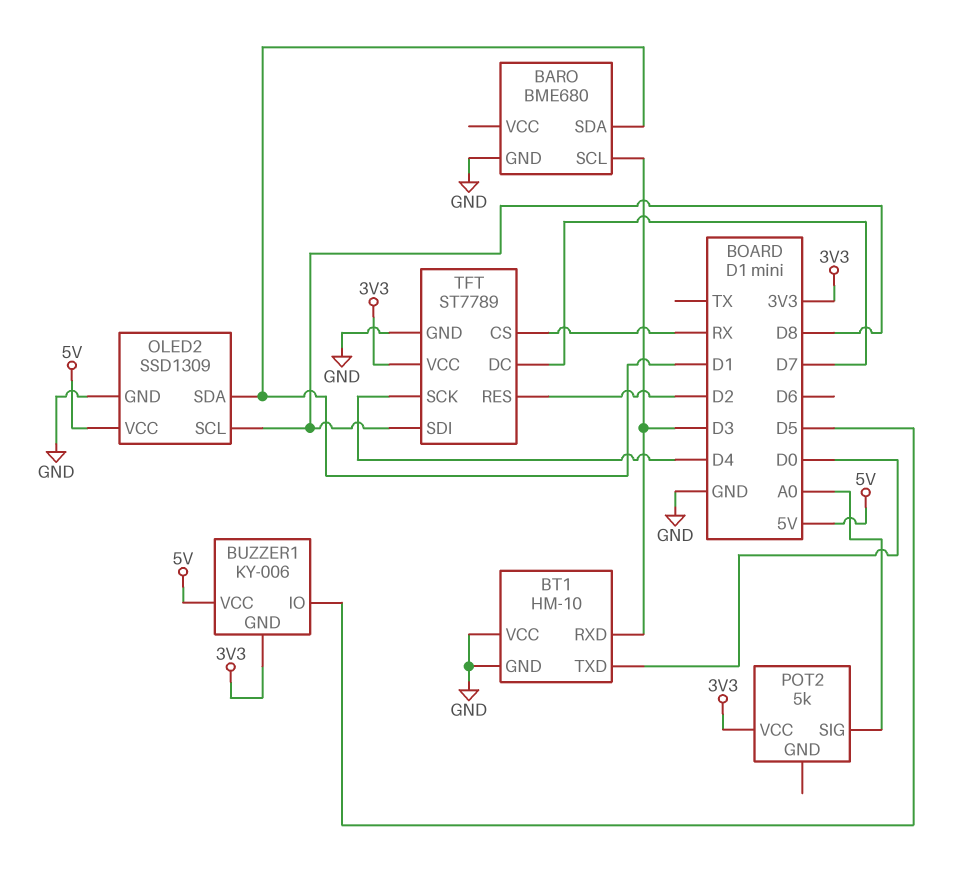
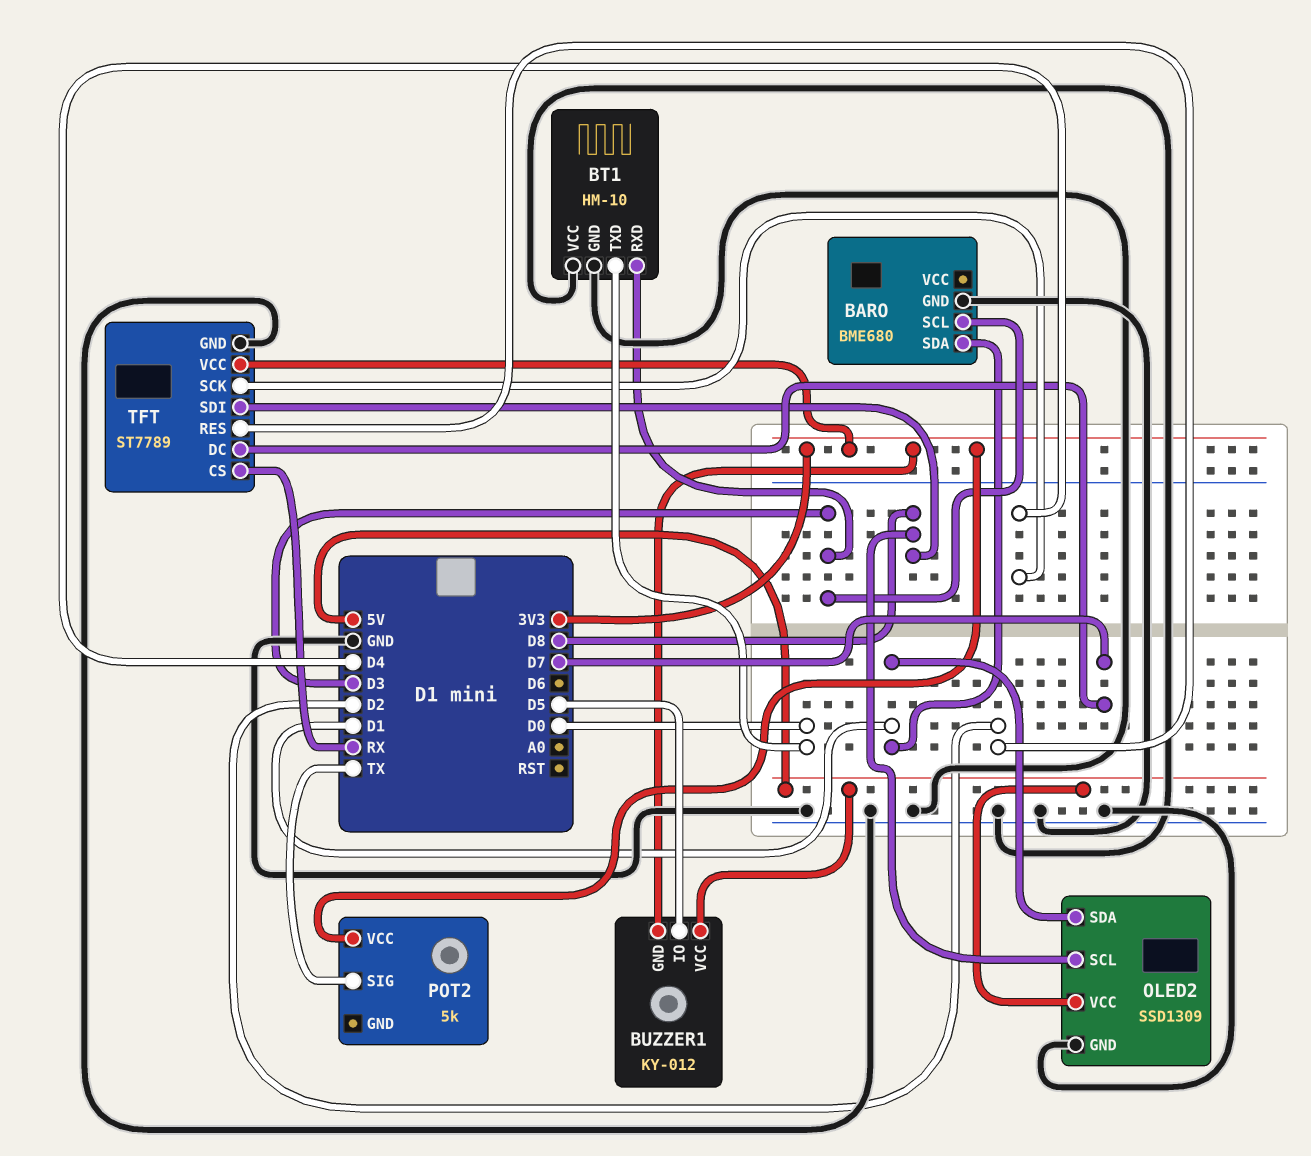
BUZZER1: KY-006 -> KY-012
POT2 pin SIG: A0 -> TX

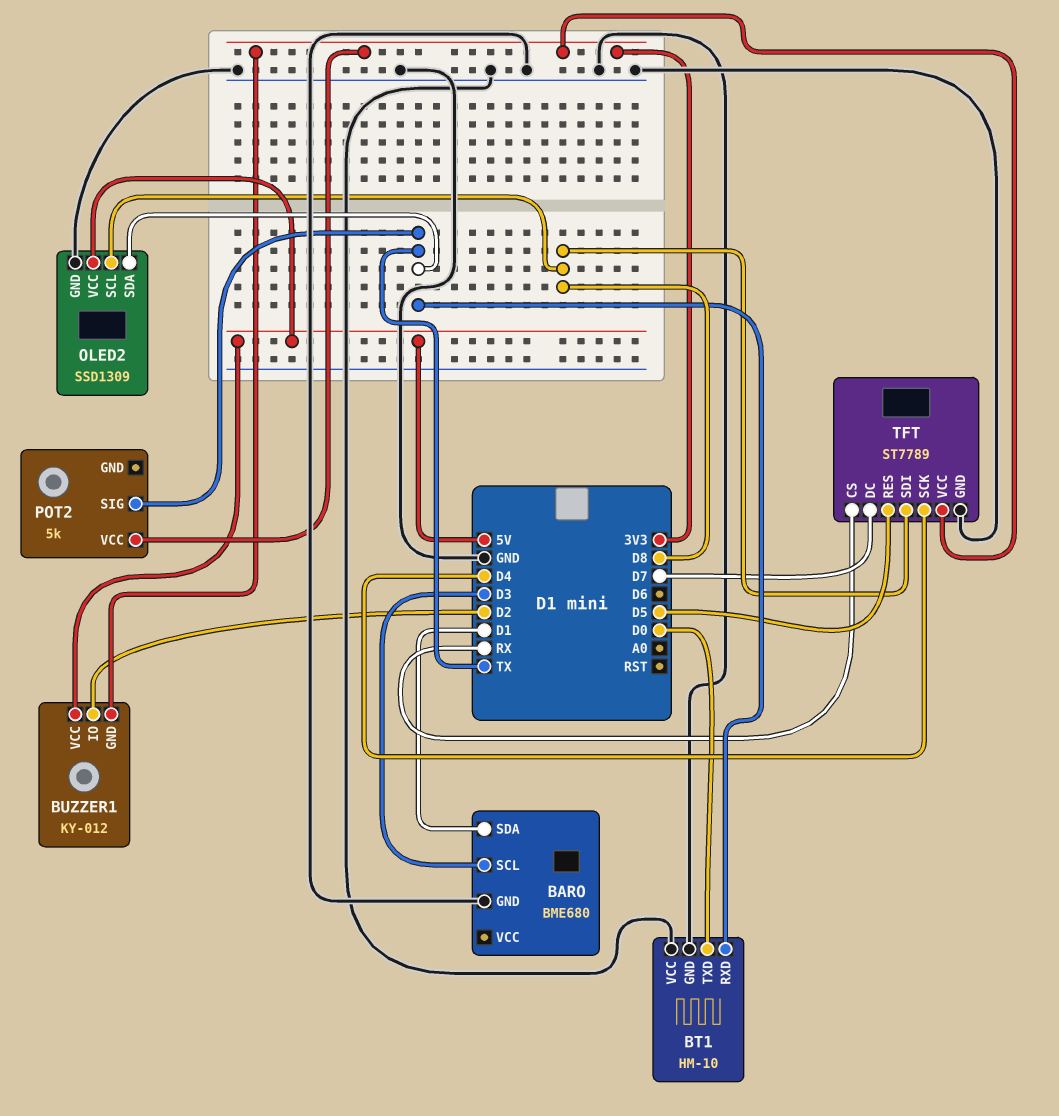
BT1 pin RXD: D3 -> TX
BUZZER1 pin IO: D5 -> D2
OLED2 pin SDA: D1 -> TX
TFT pin RES: D2 -> D5

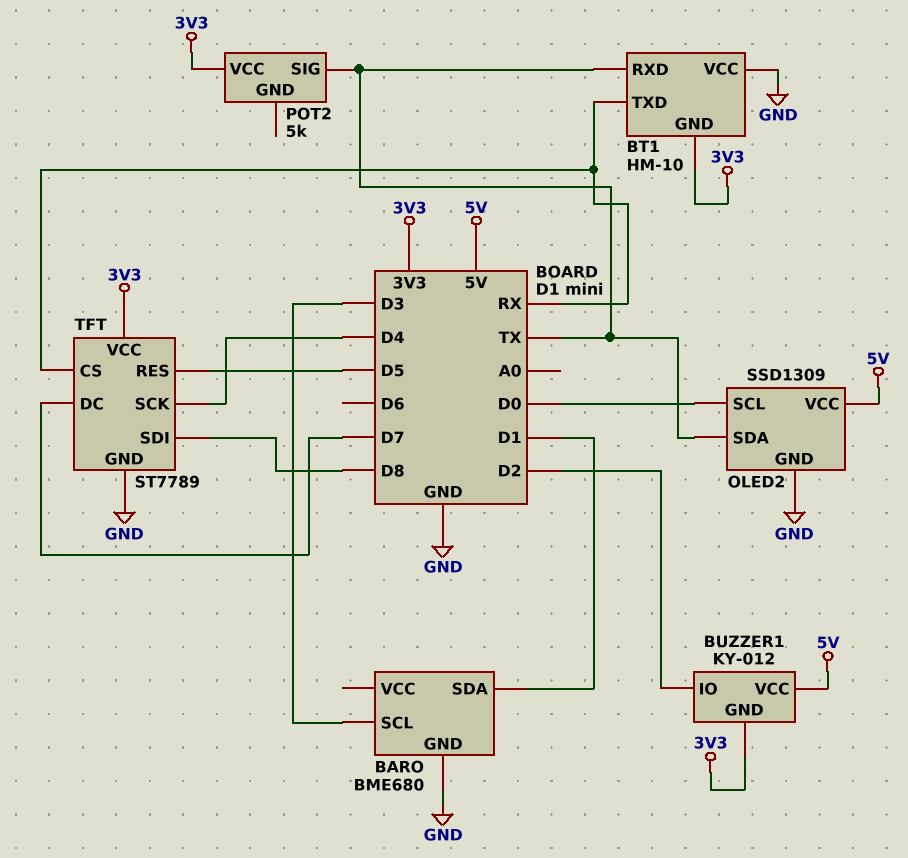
BT1 pin GND: GND -> 3V3
BT1 pin TXD: D0 -> RX
OLED2 pin SCL: D8 -> D0

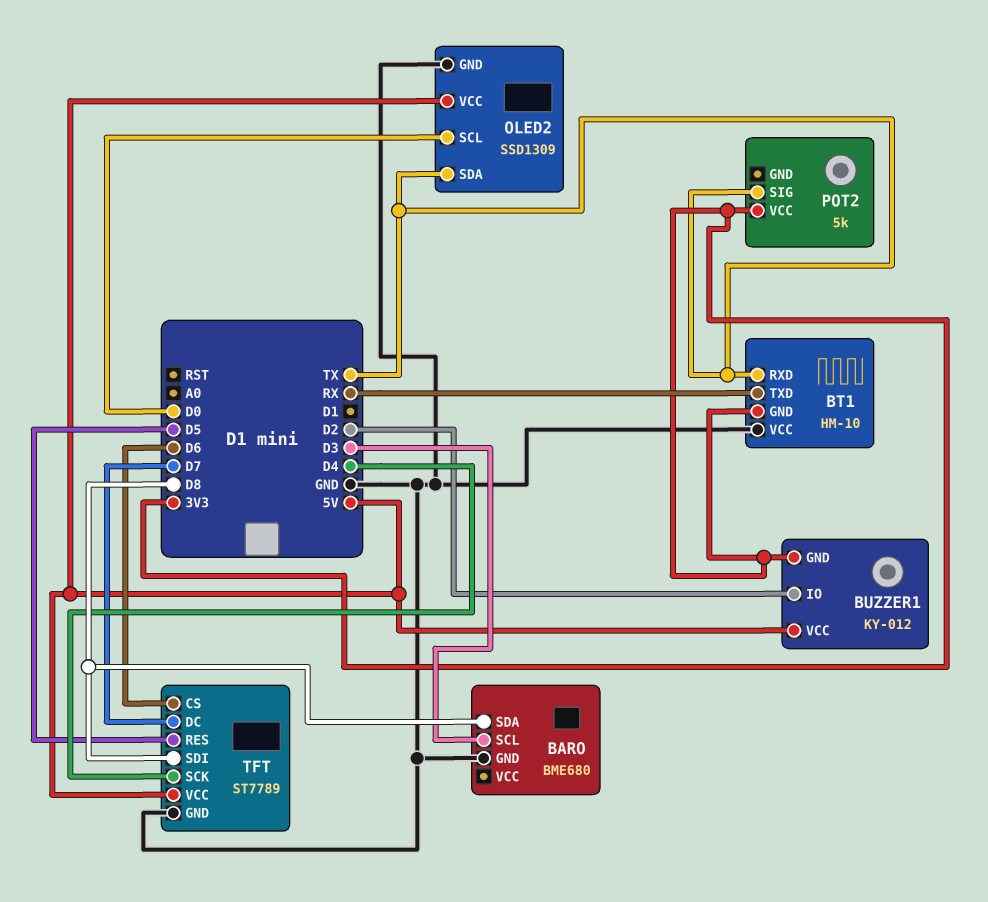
BARO pin SDA: D1 -> D8
TFT pin CS: RX -> D6
TFT pin VCC: 3V3 -> 5V

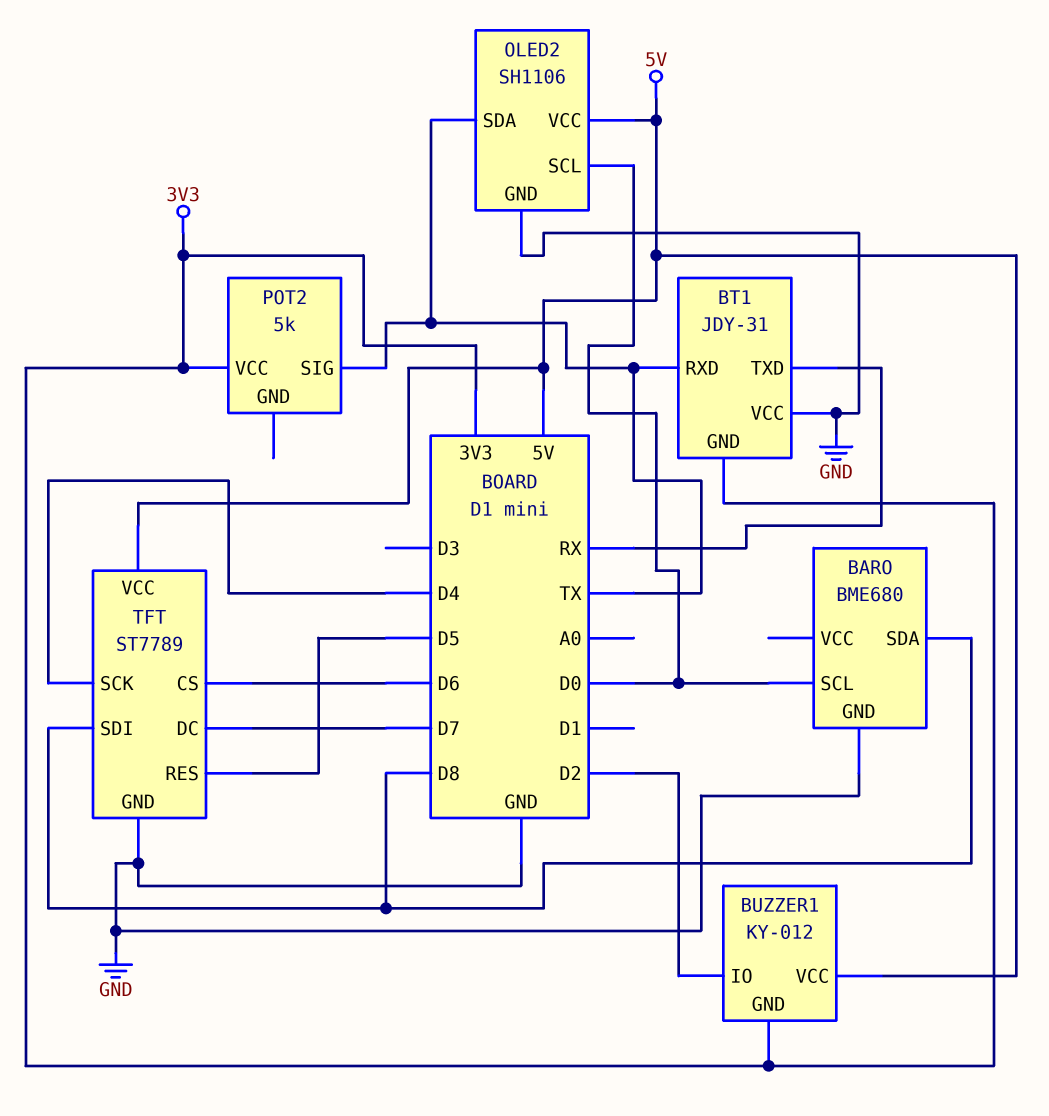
BARO pin SCL: D3 -> D0
BT1: HM-10 -> JDY-31
OLED2: SSD1309 -> SH1106

